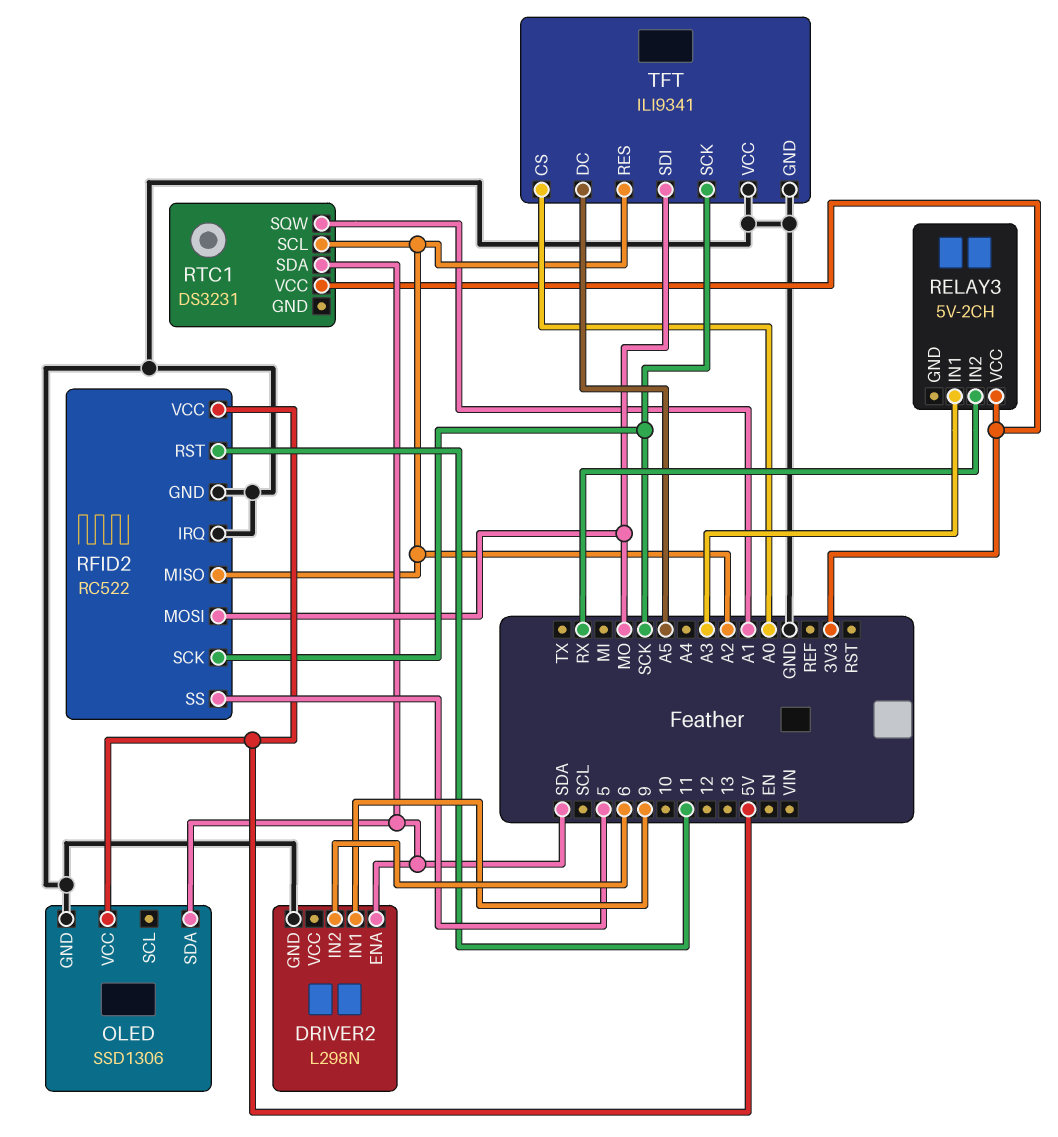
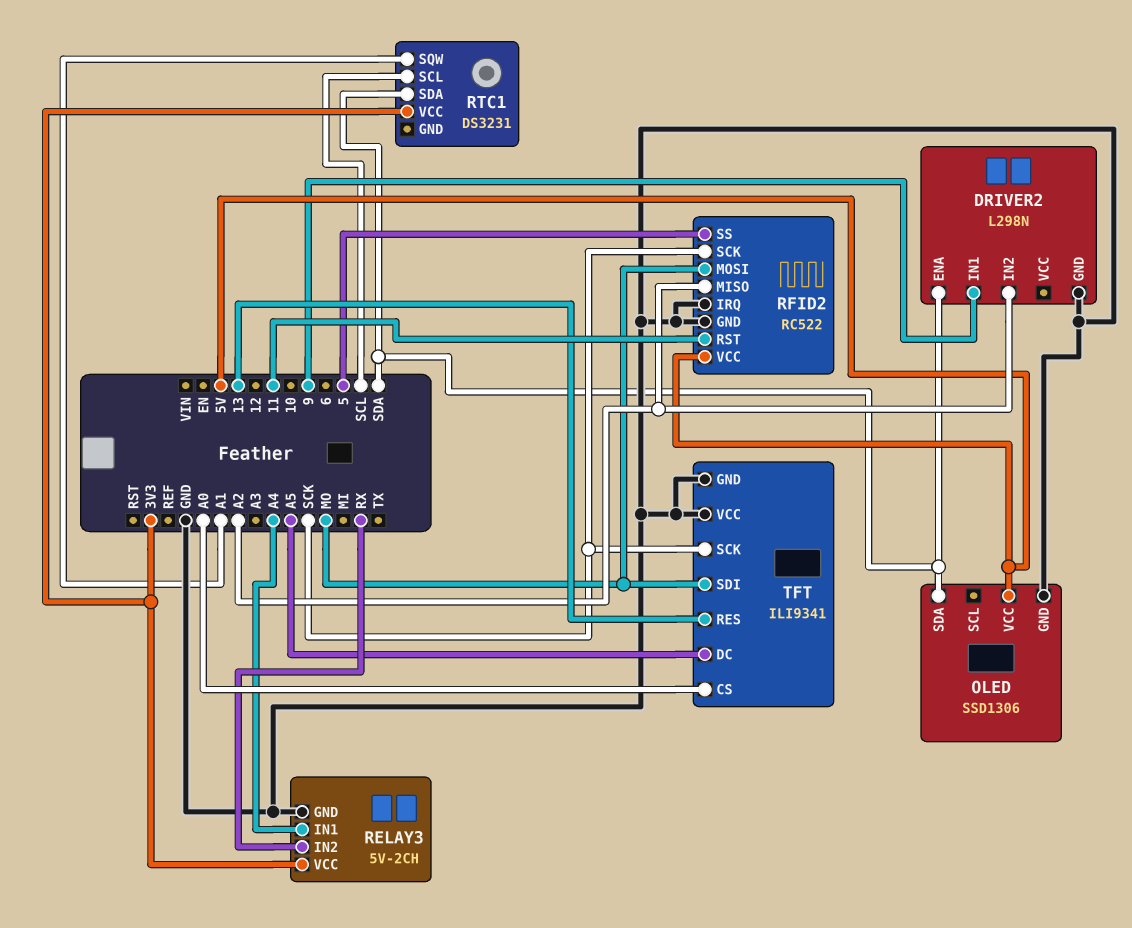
DRIVER2 pin IN2: 6 -> A2
RELAY3 pin GND: none -> GND
RELAY3 pin IN1: A3 -> A4
RTC1 pin SCL: A2 -> SCL
TFT pin RES: A2 -> 13

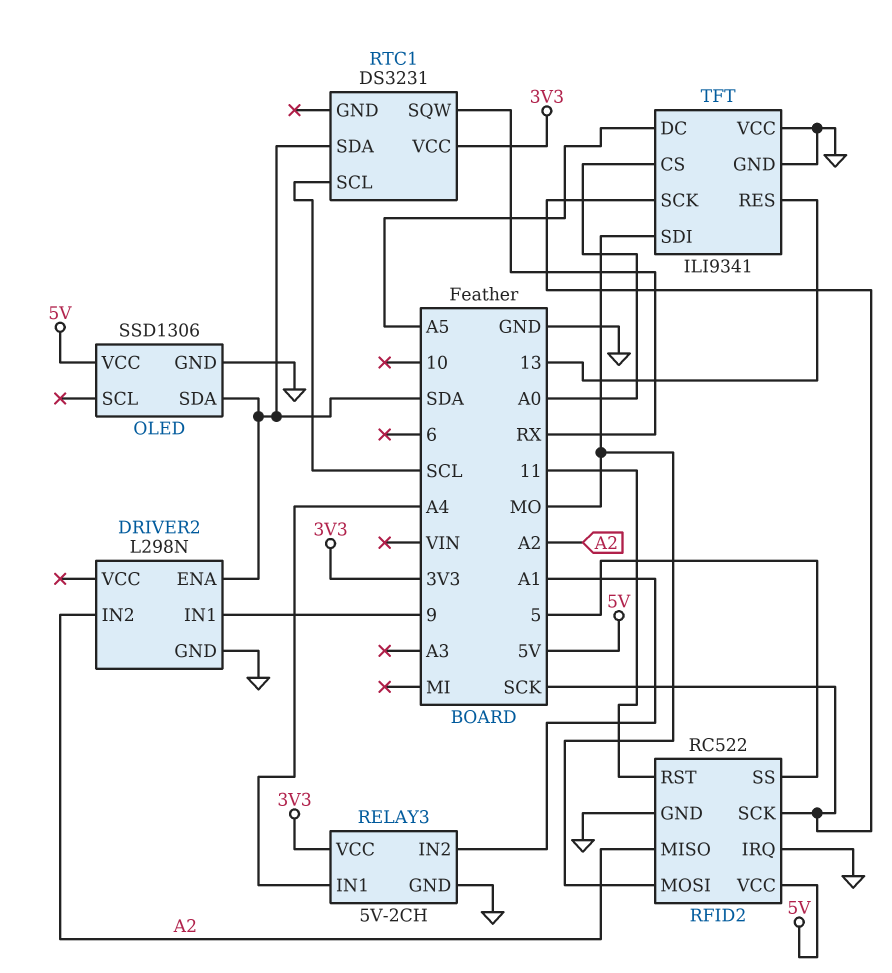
RELAY3 pin IN2: RX -> A1
RTC1 pin SQW: A1 -> RX

